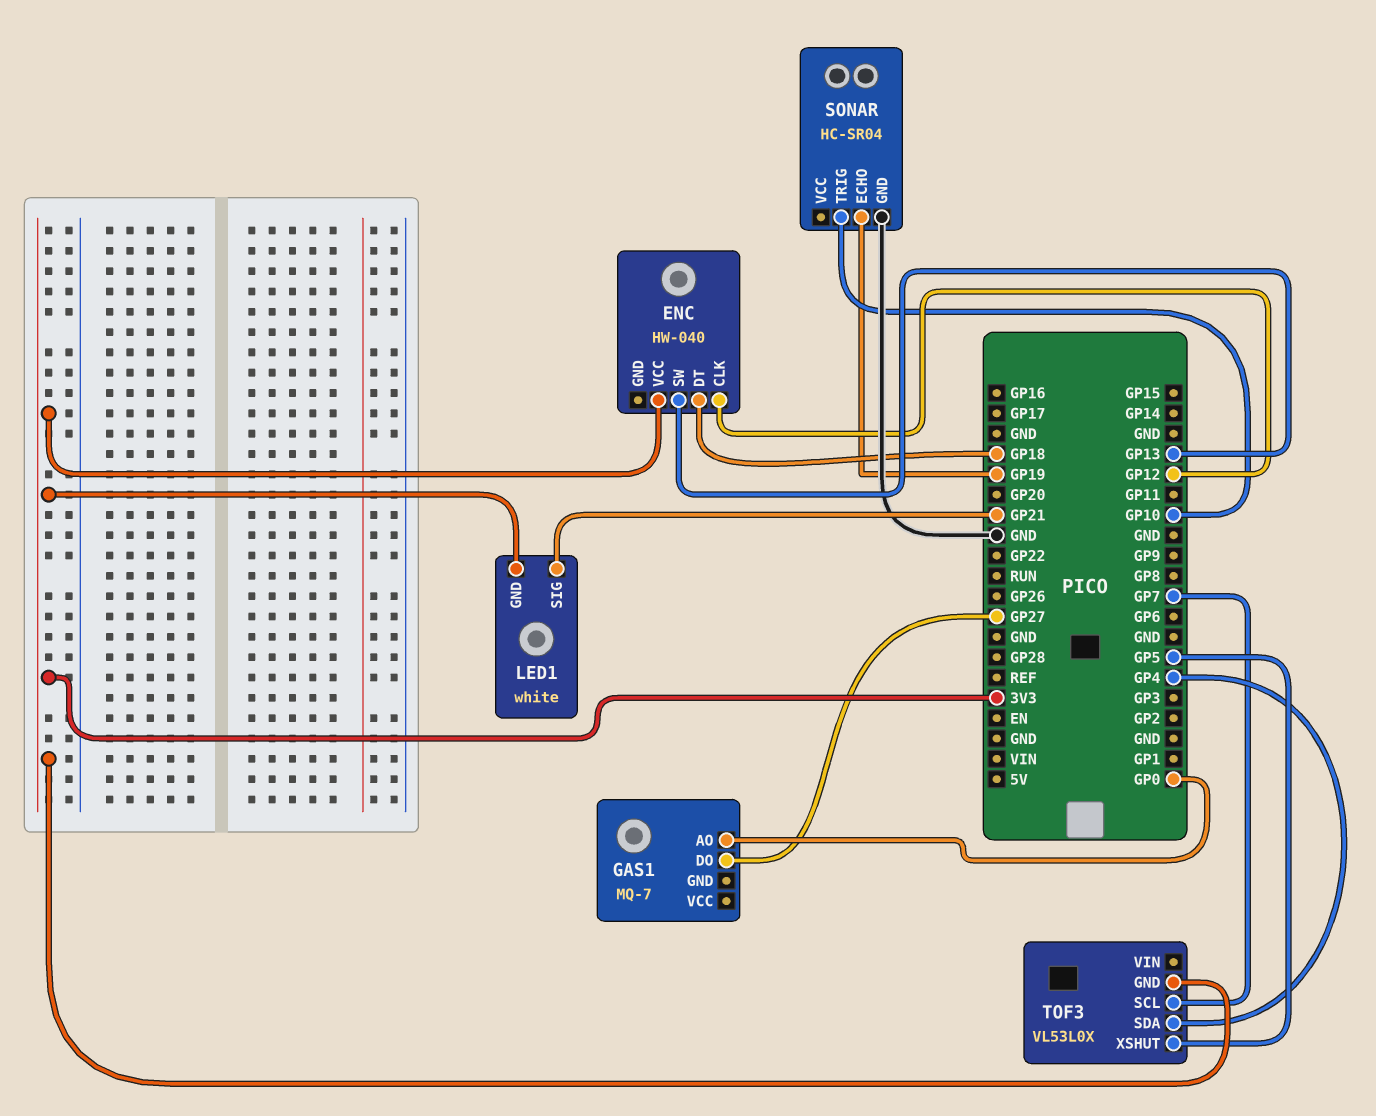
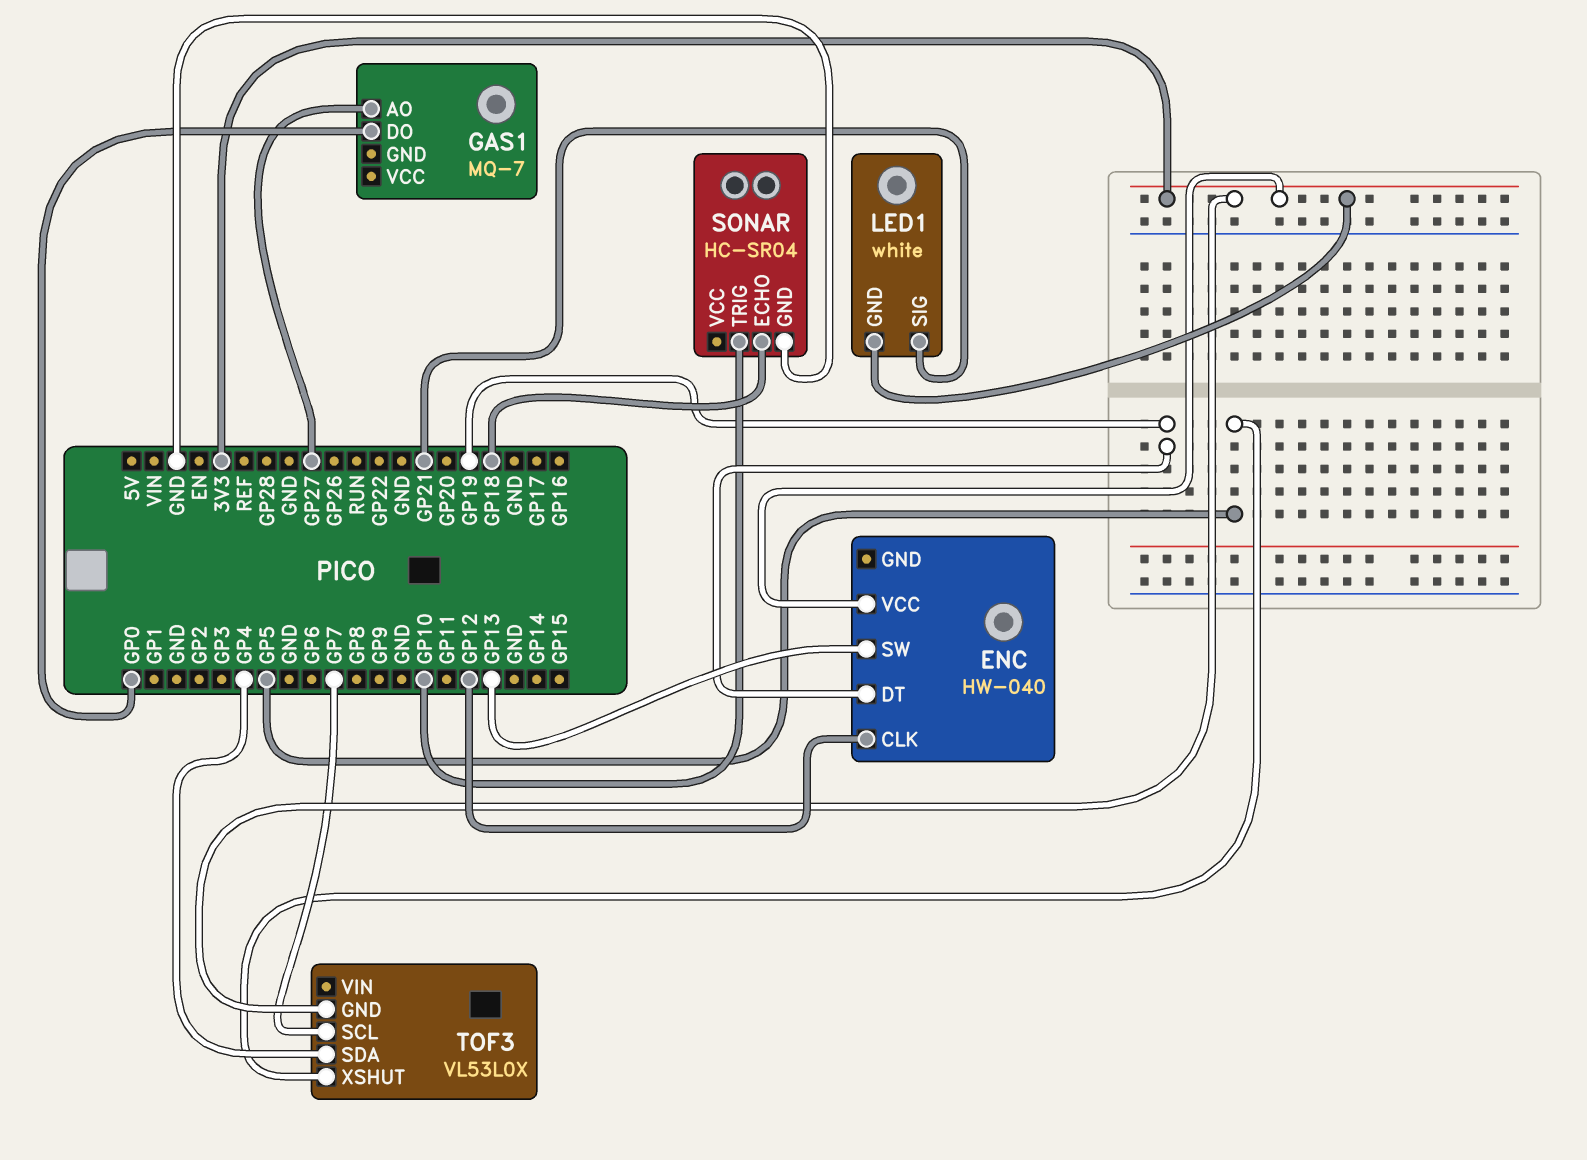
ENC pin DT: GP18 -> GP19
GAS1 pin AO: GP0 -> GP27
GAS1 pin DO: GP27 -> GP0
SONAR pin ECHO: GP19 -> GP18

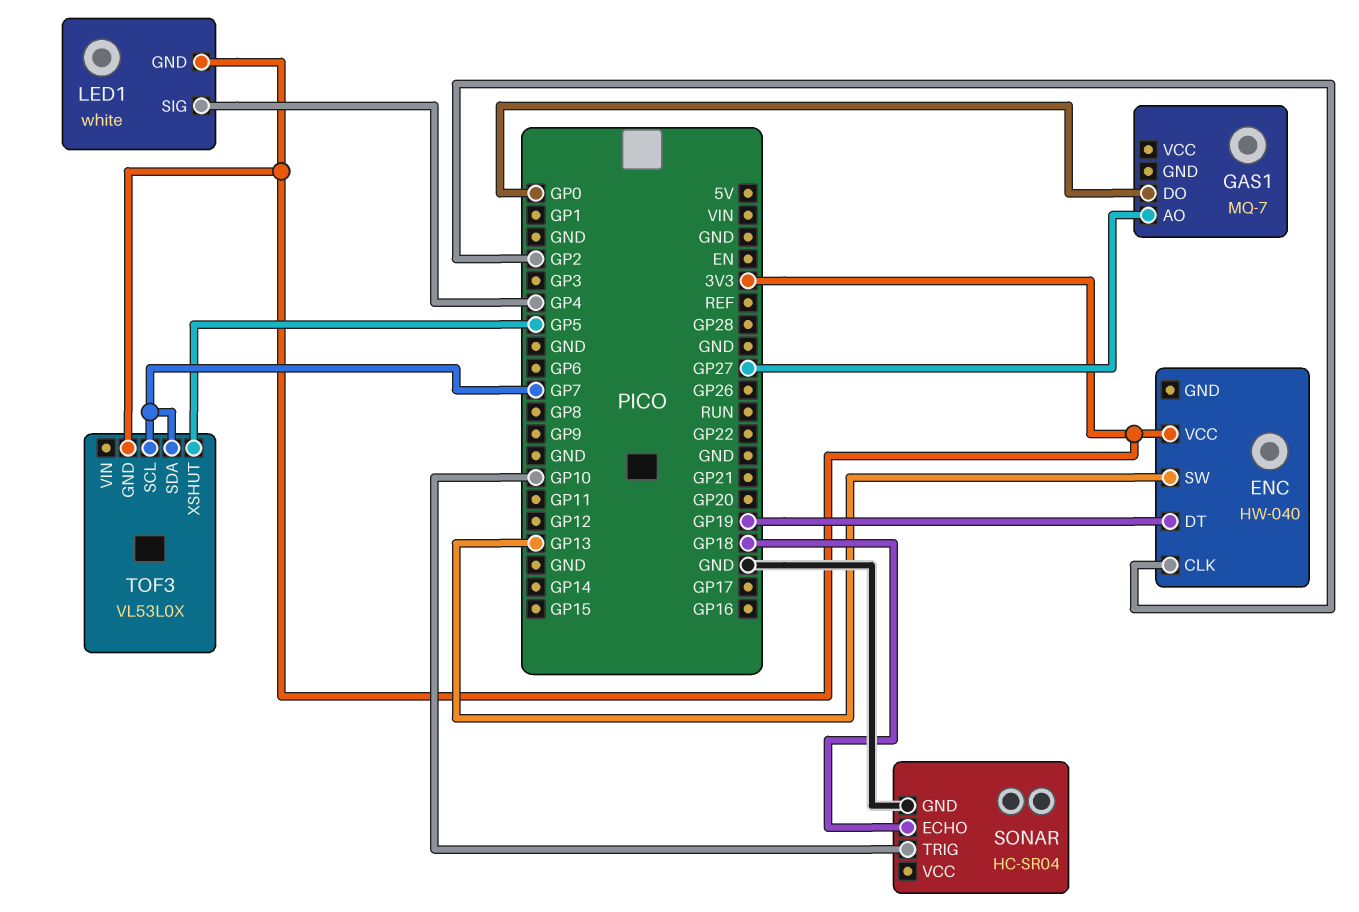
ENC pin CLK: GP12 -> GP2
LED1 pin SIG: GP21 -> GP4
TOF3 pin SDA: GP4 -> GP7

